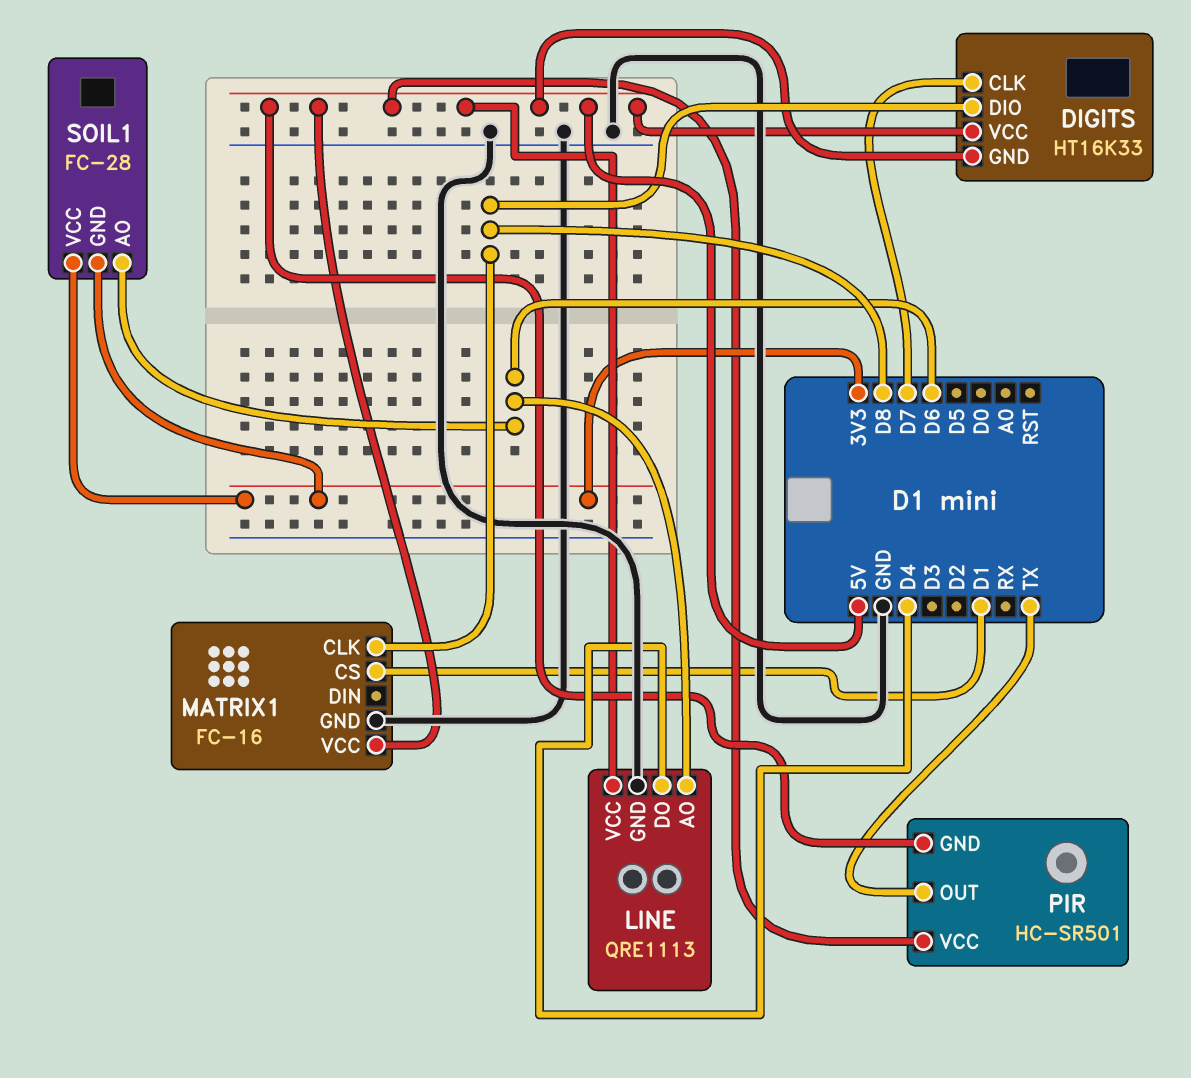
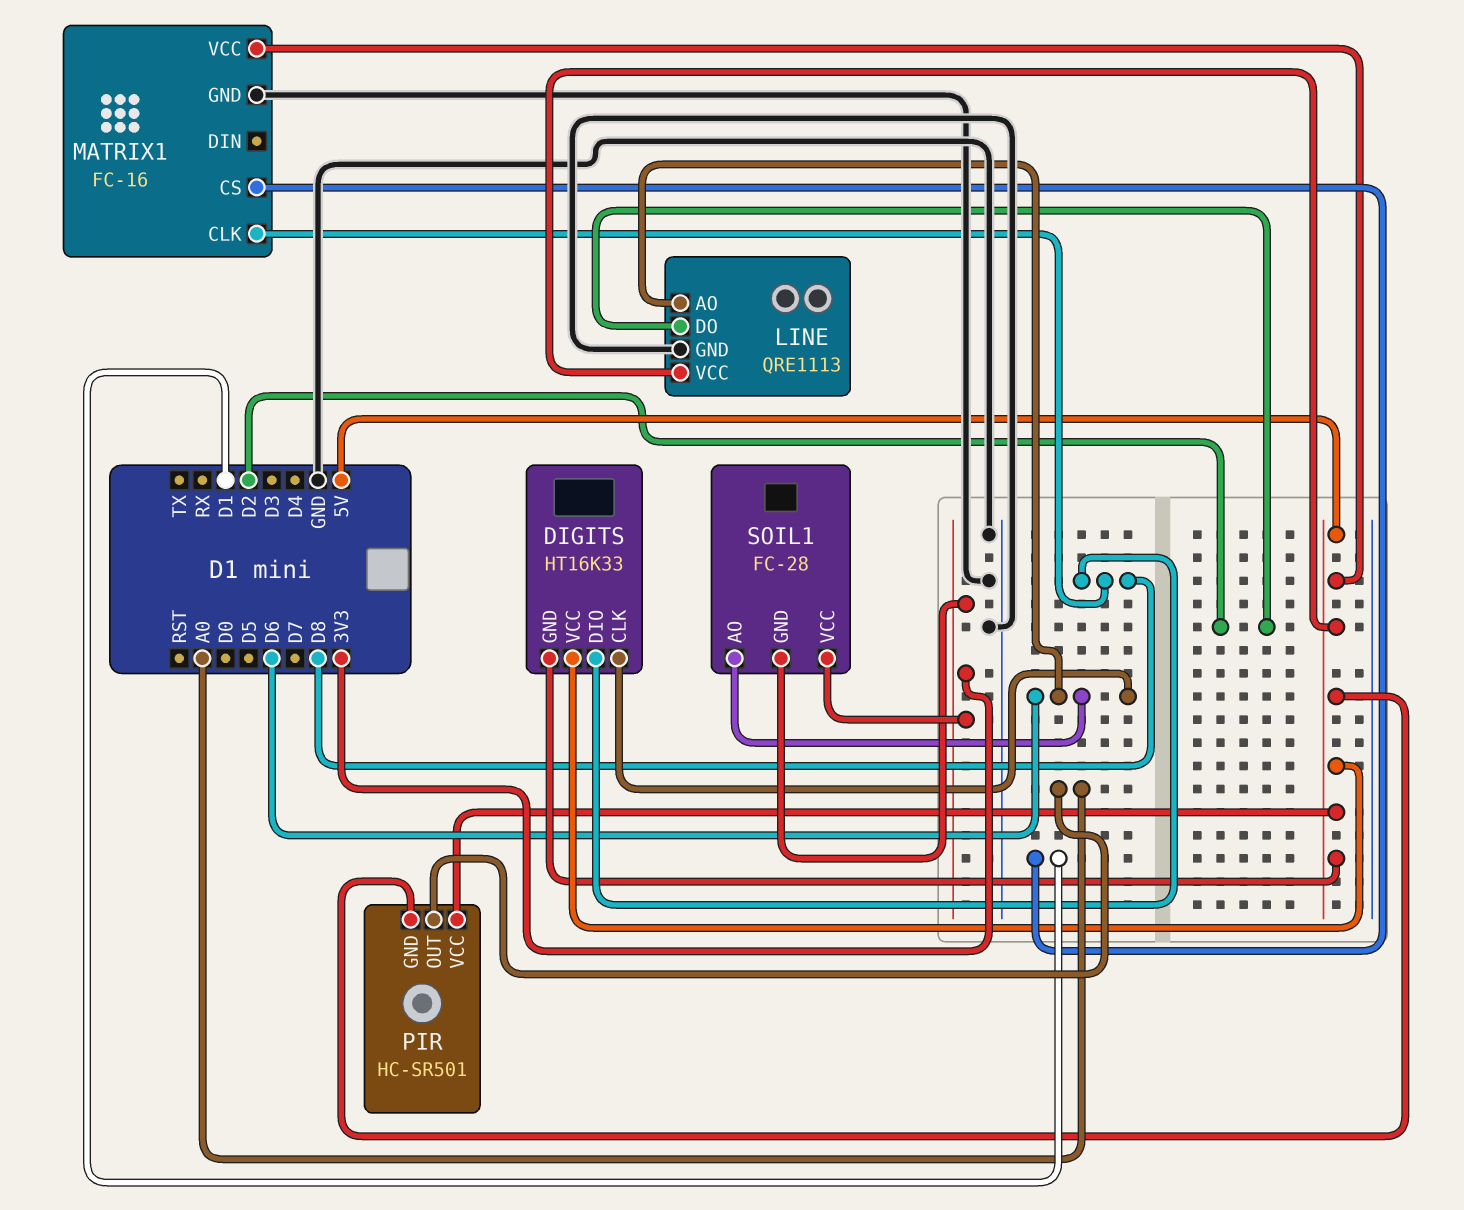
DIGITS pin CLK: D7 -> D6
LINE pin DO: D4 -> D2
PIR pin OUT: TX -> A0

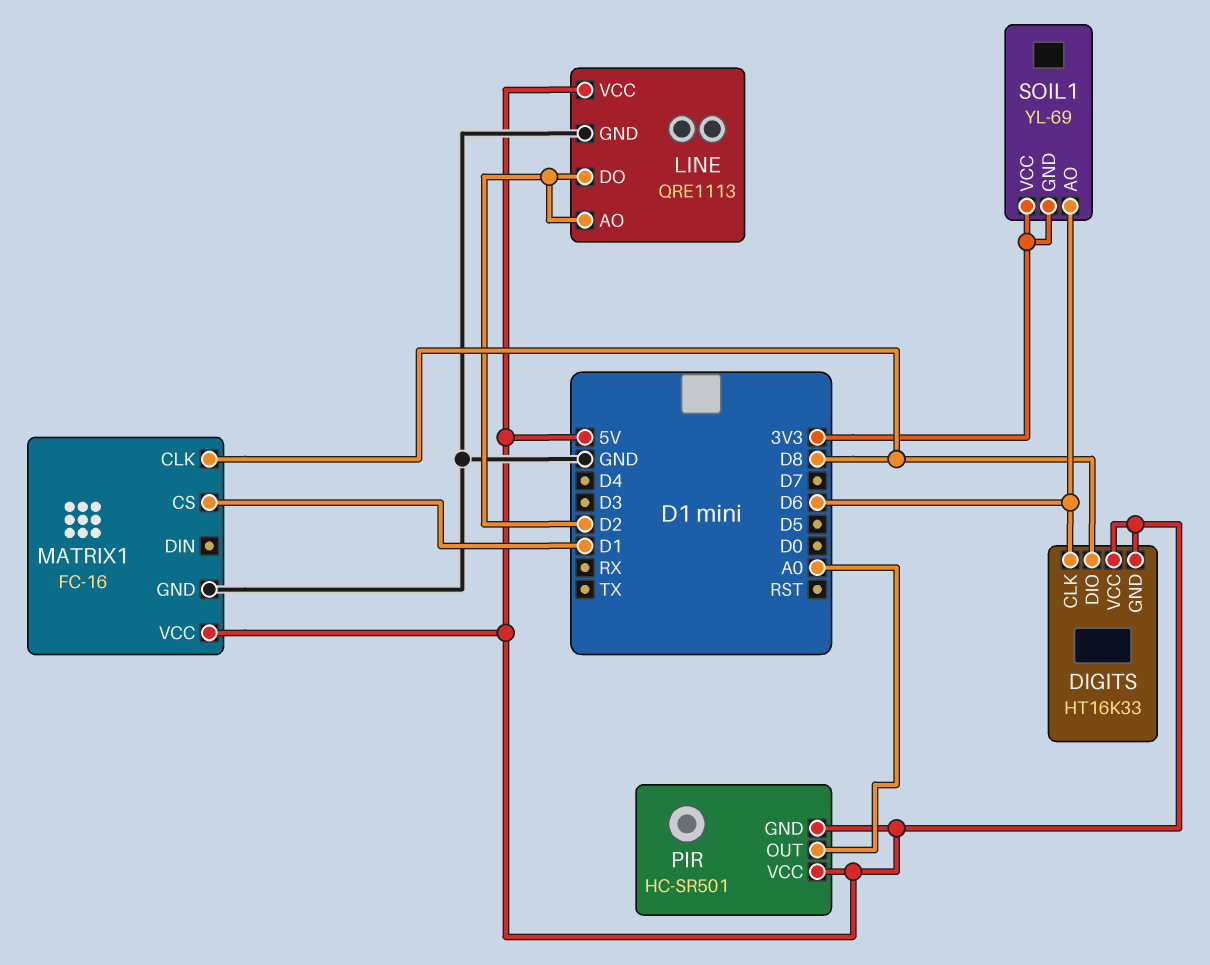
LINE pin AO: D6 -> D2
SOIL1: FC-28 -> YL-69

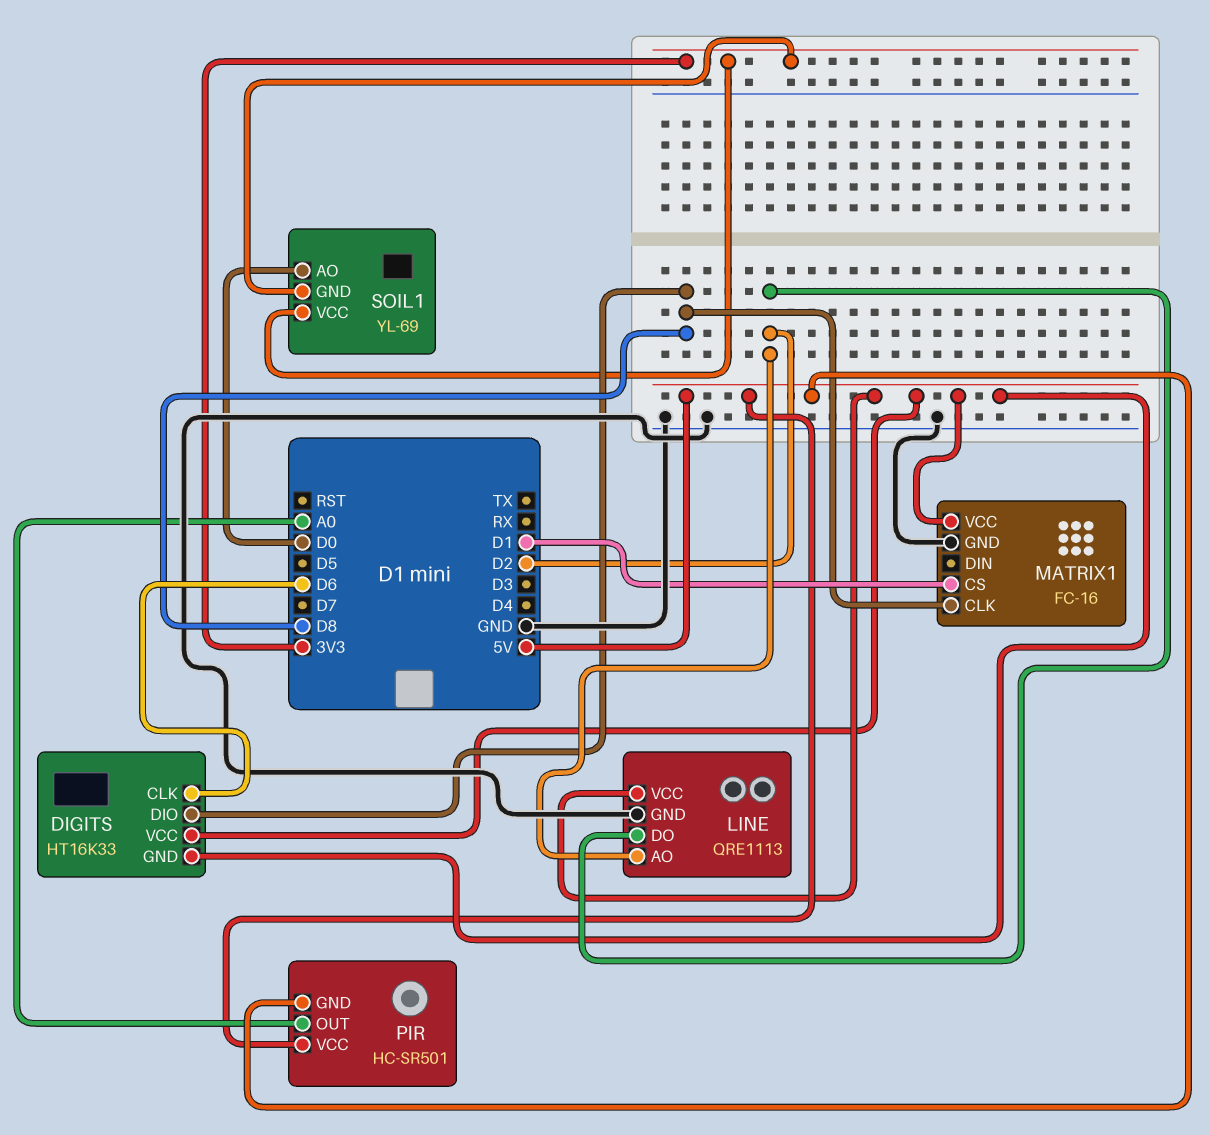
SOIL1 pin AO: D6 -> D0

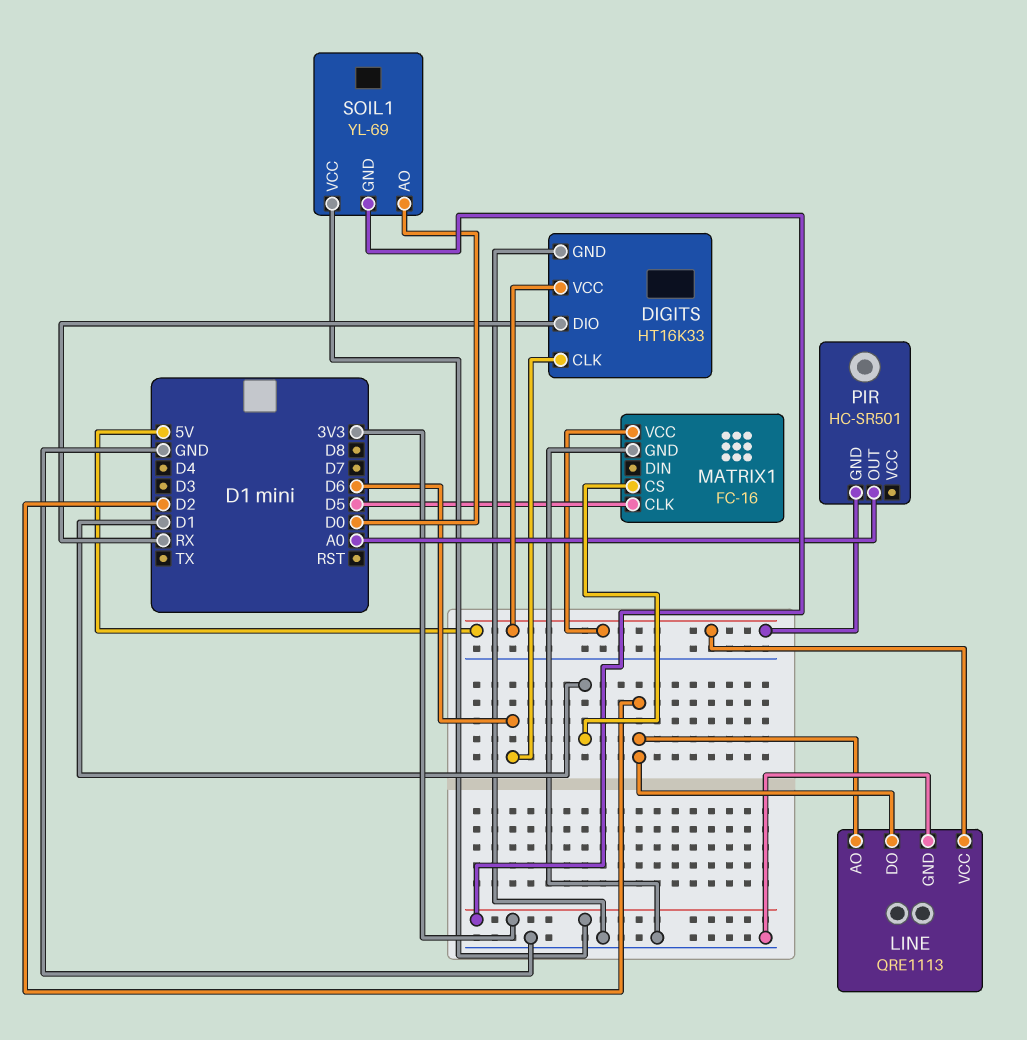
DIGITS pin DIO: D8 -> RX
DIGITS pin GND: 5V -> GND
MATRIX1 pin CLK: D8 -> D5
PIR pin VCC: 5V -> none

